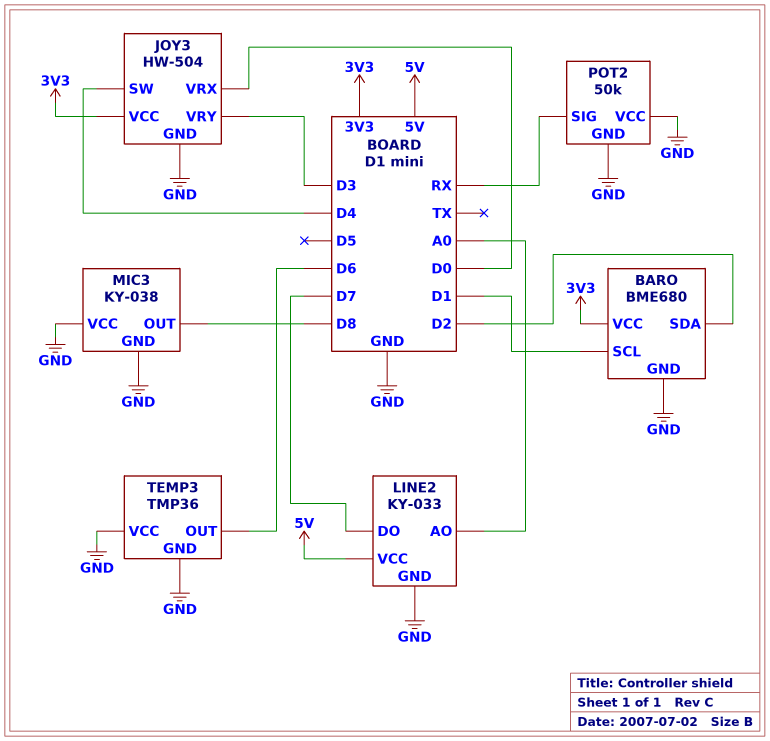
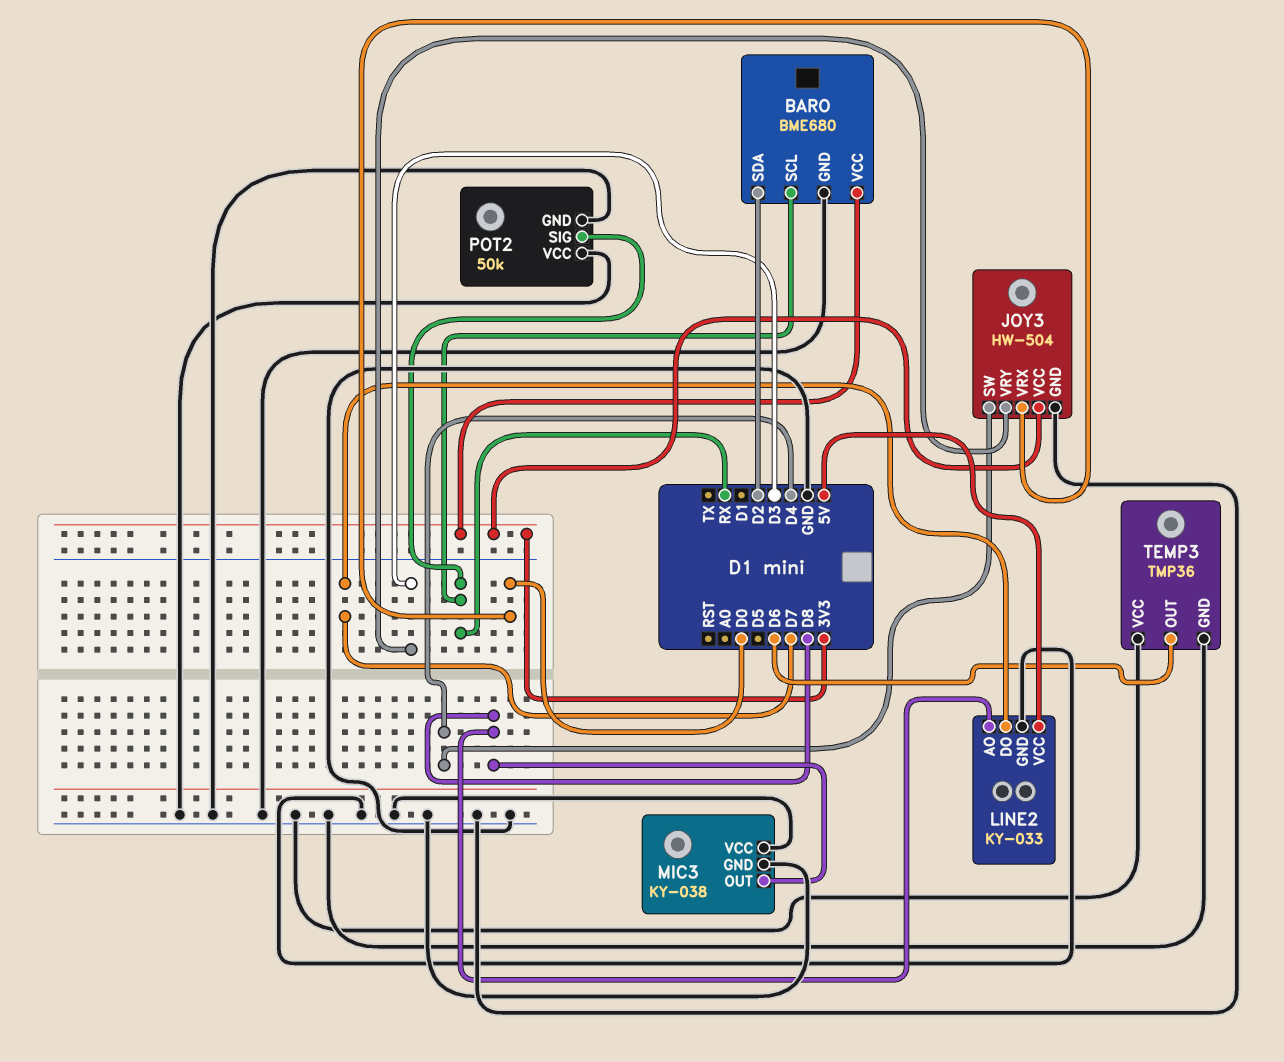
BARO pin SCL: D1 -> RX
LINE2 pin AO: A0 -> D8

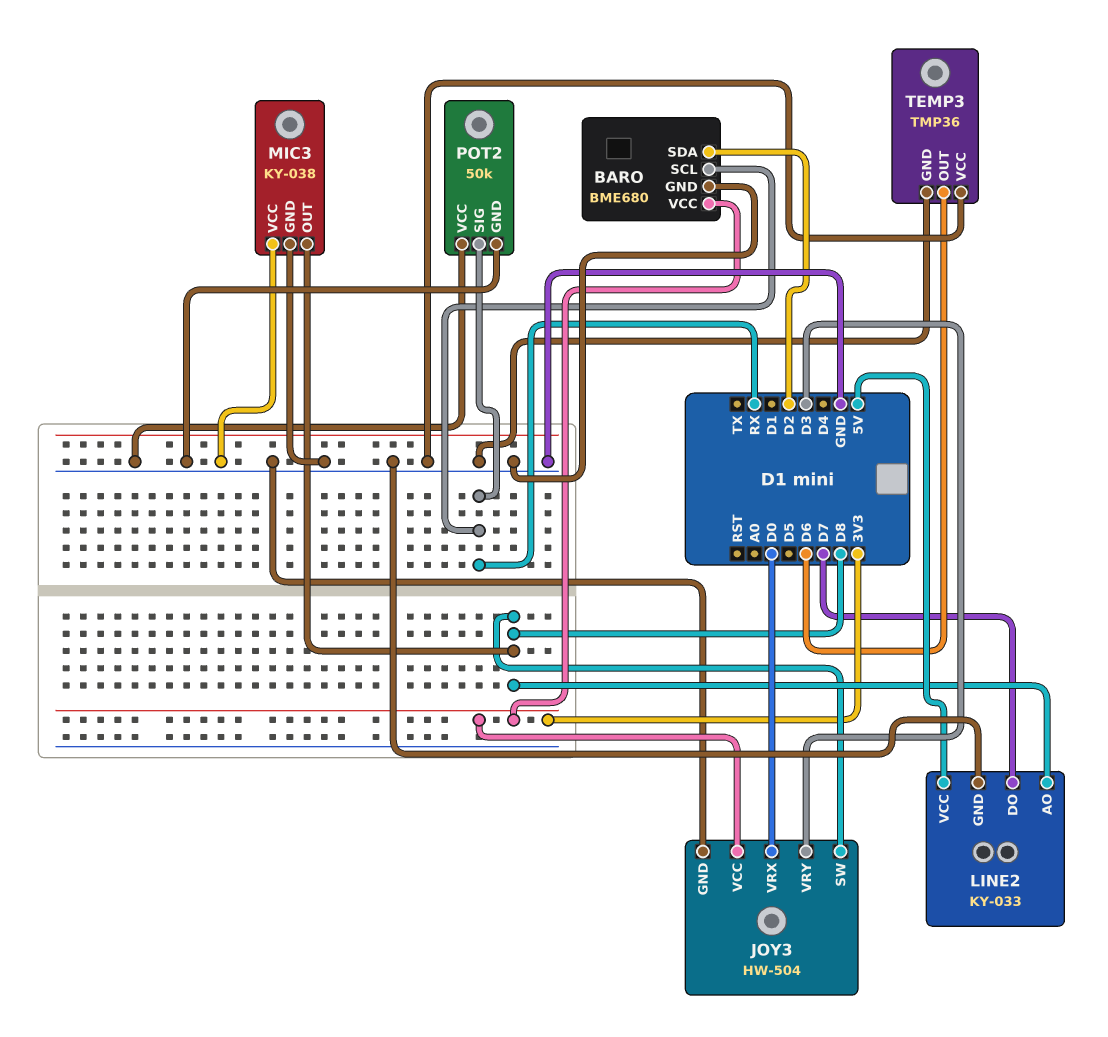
JOY3 pin SW: D4 -> D8

